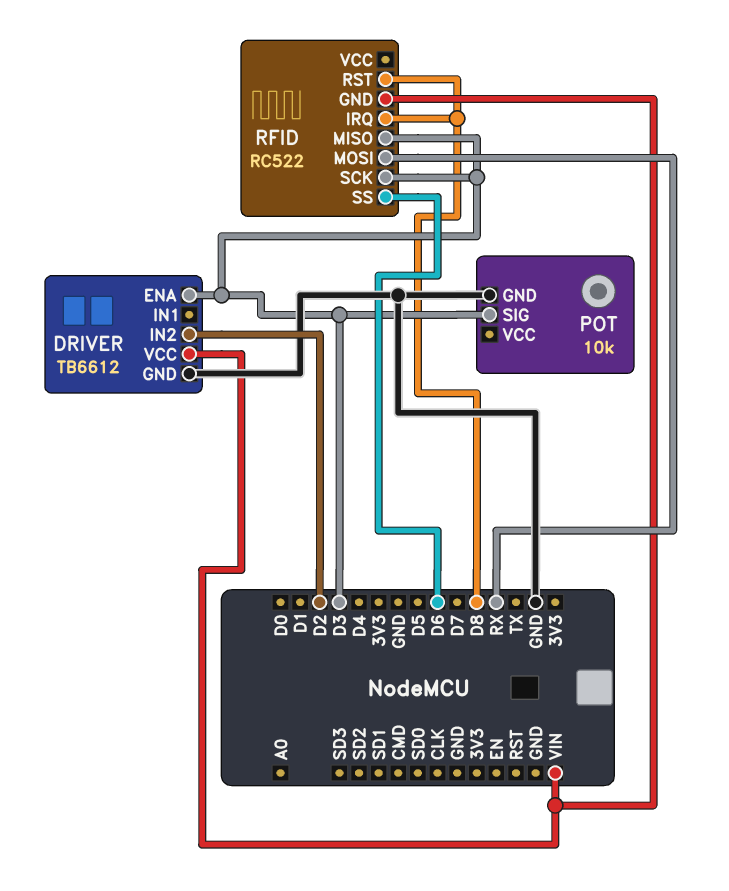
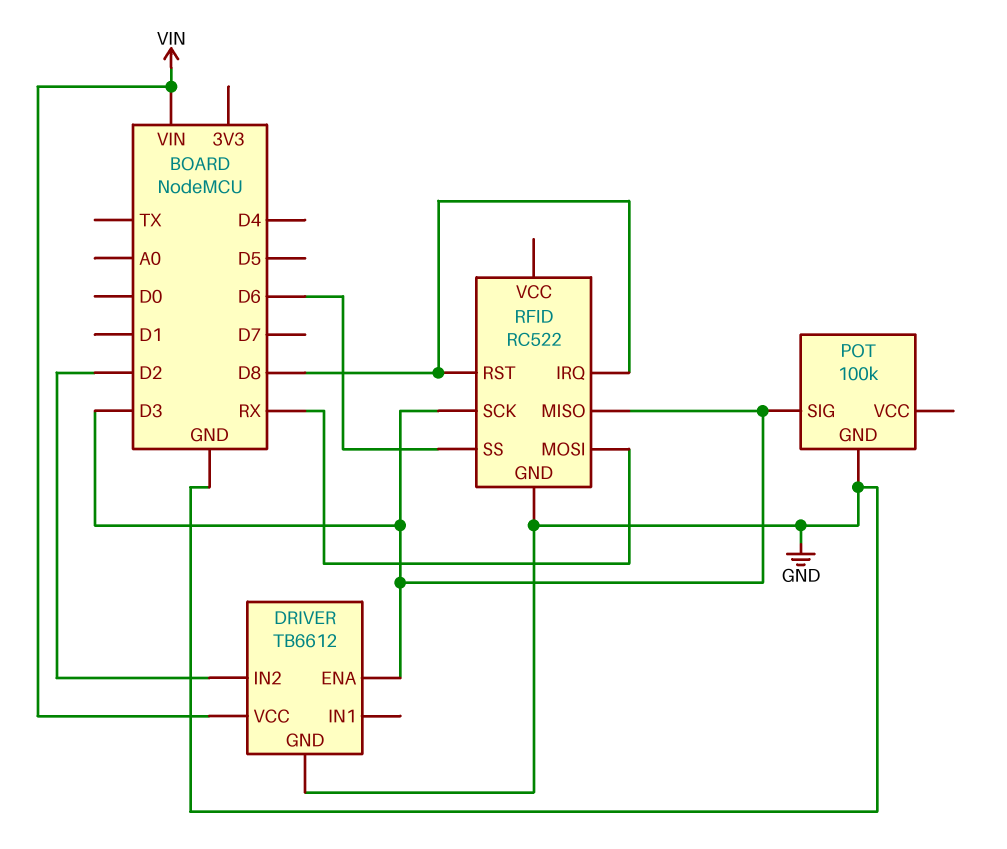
POT: 10k -> 100k
RFID pin GND: VIN -> GND

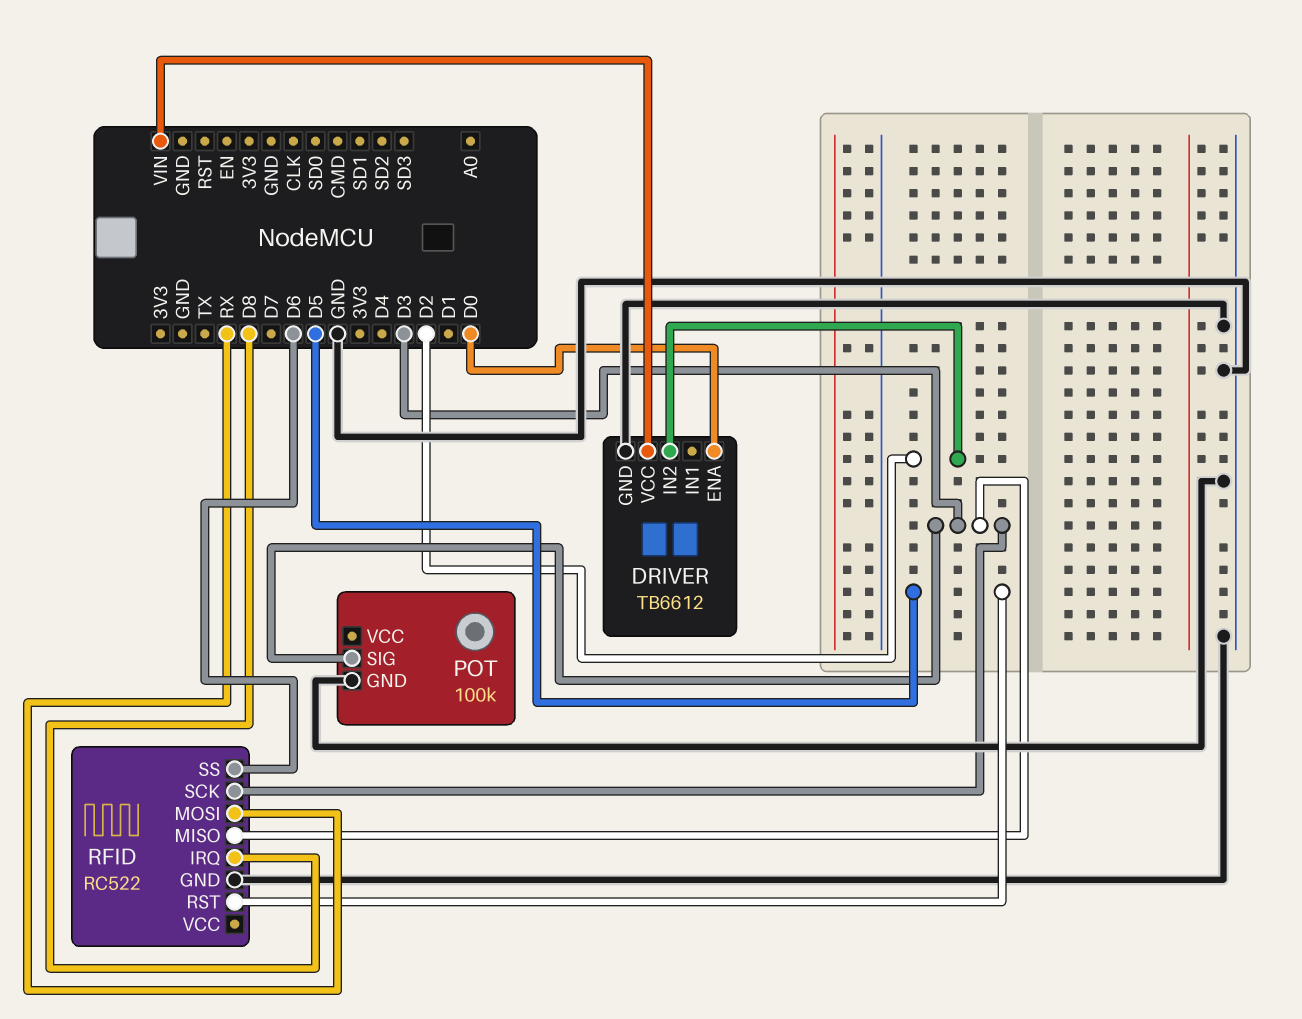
DRIVER pin ENA: D3 -> D0
RFID pin RST: D8 -> D5

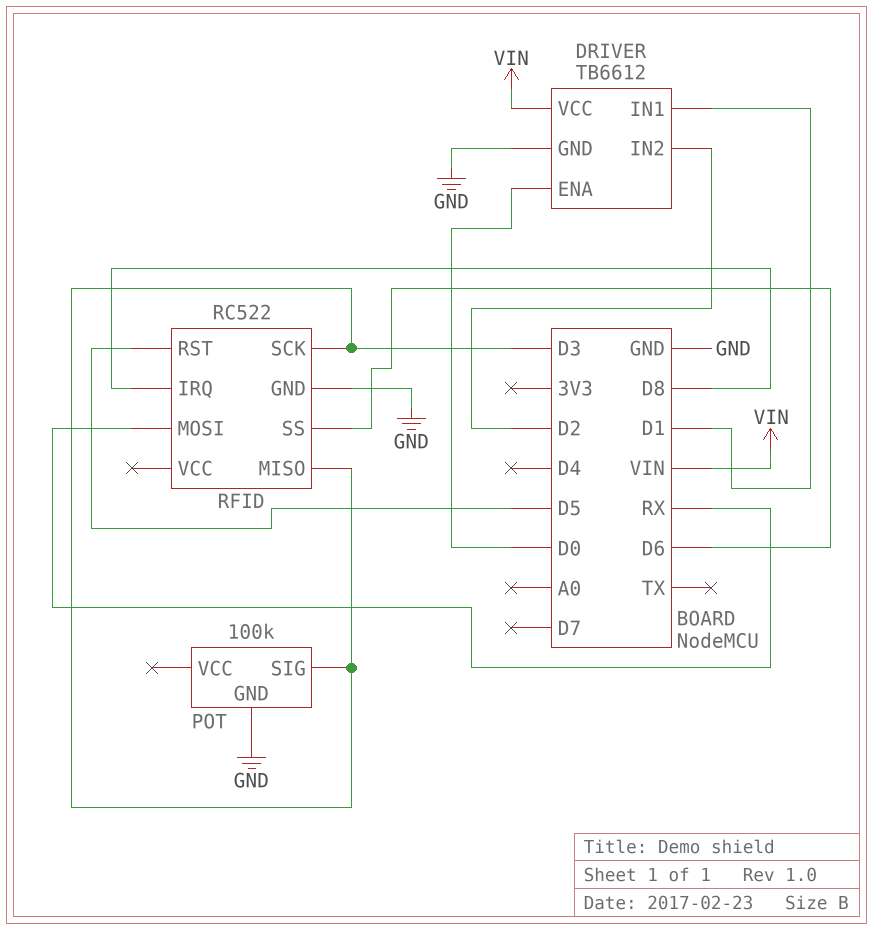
DRIVER pin IN1: none -> D1

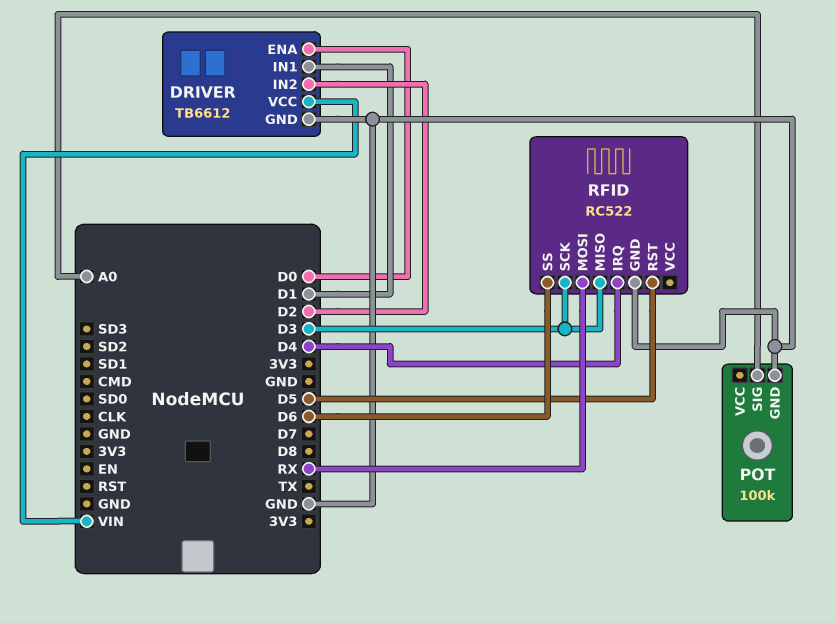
POT pin SIG: D3 -> A0
RFID pin IRQ: D8 -> D4

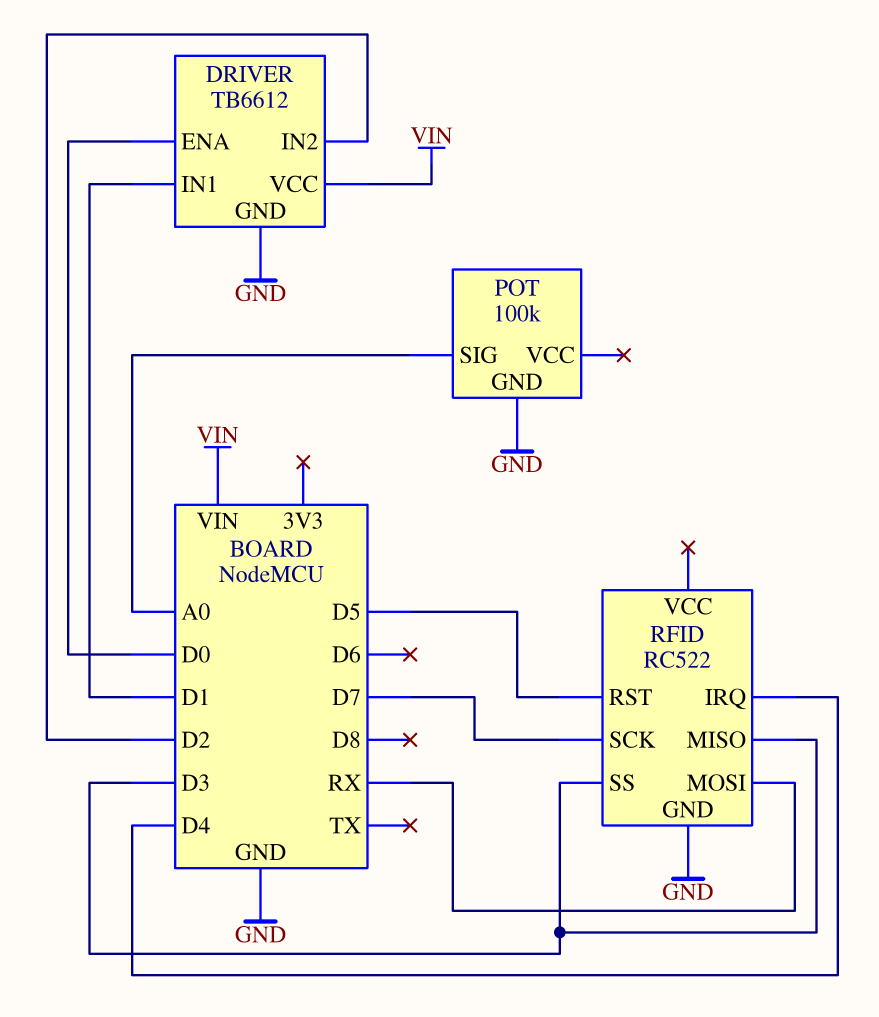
RFID pin SCK: D3 -> D7
RFID pin SS: D6 -> D3

